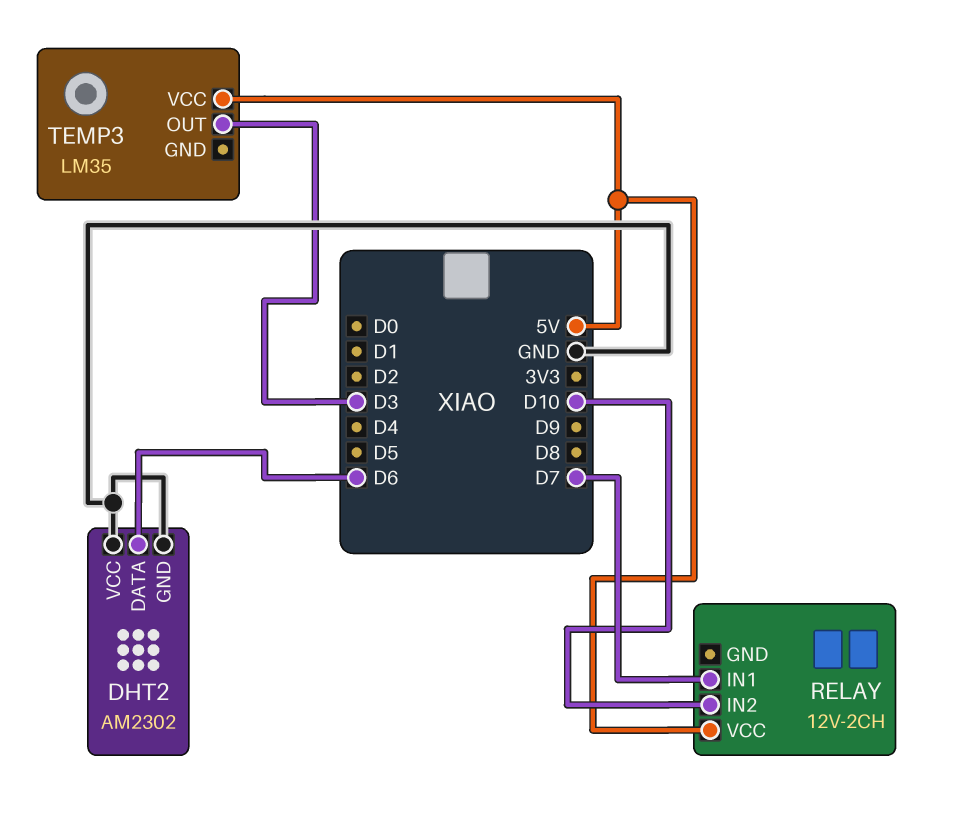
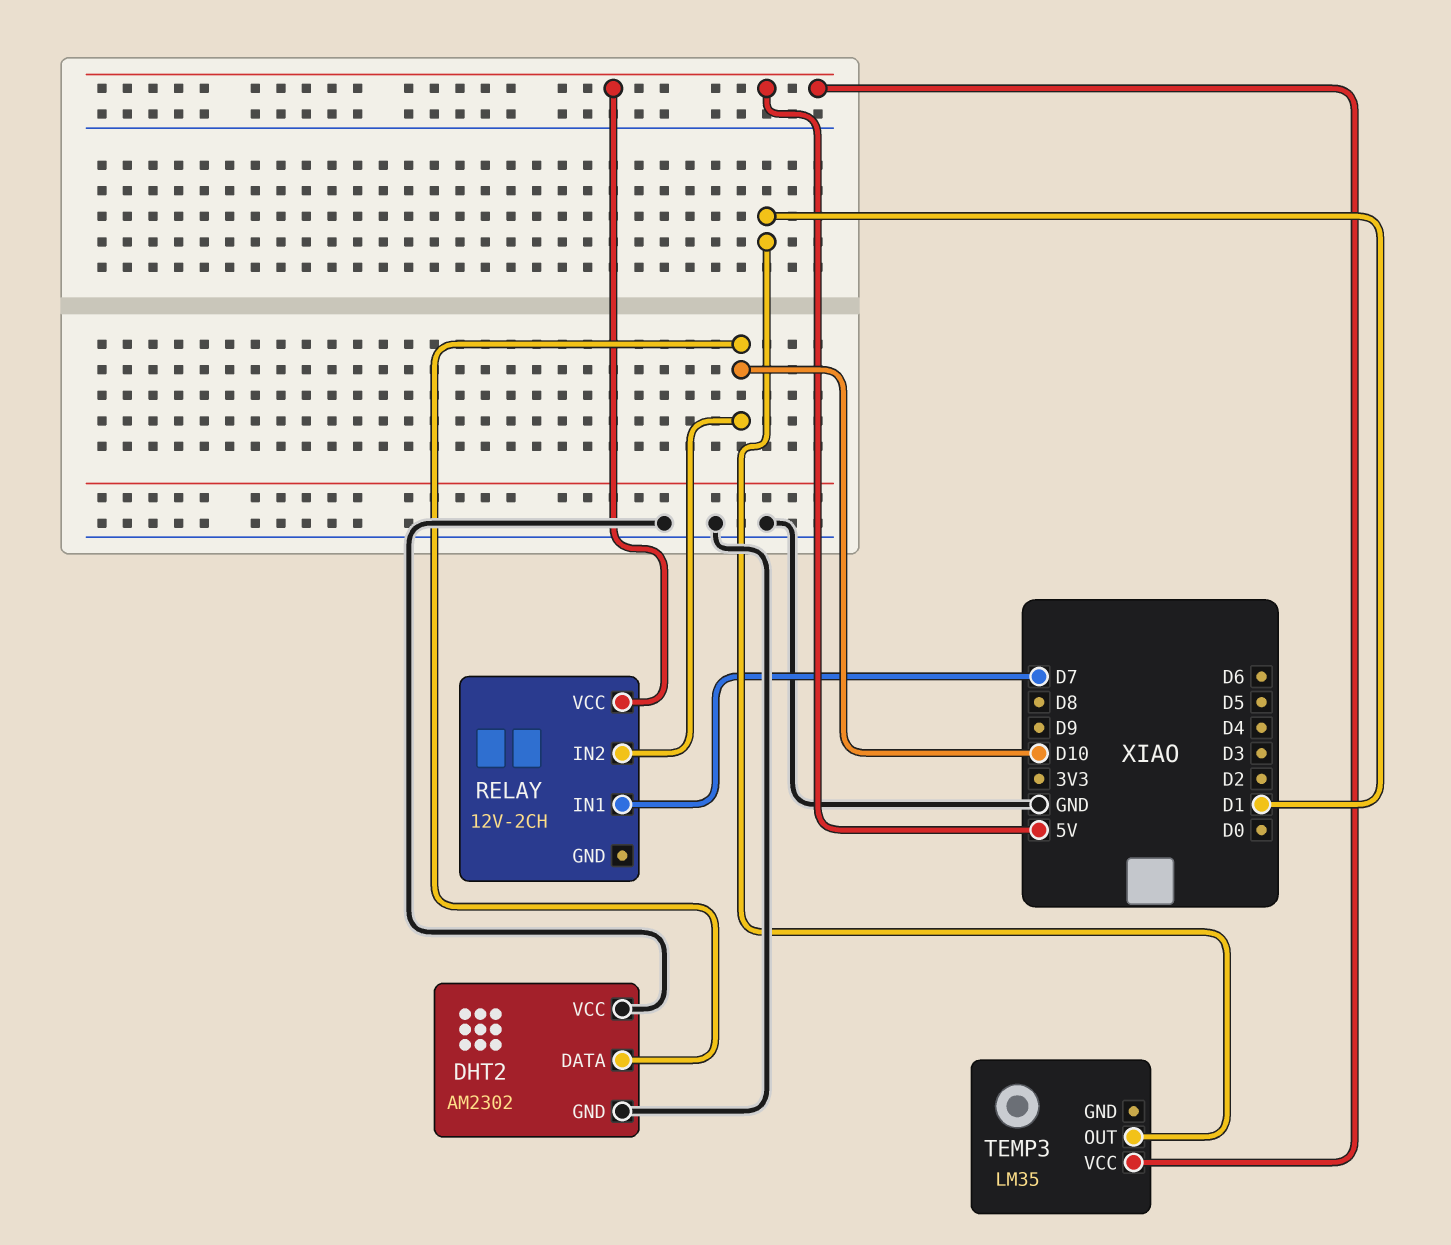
DHT2 pin DATA: D6 -> D10
TEMP3 pin OUT: D3 -> D1

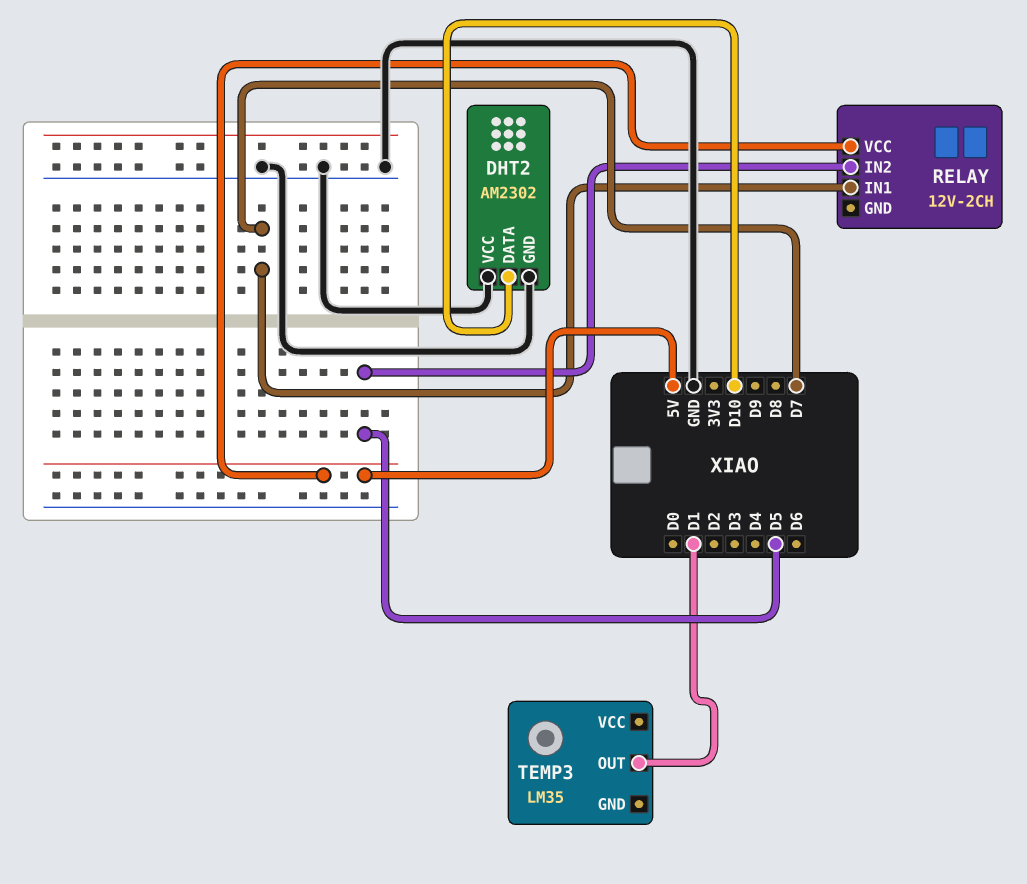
RELAY pin IN2: D10 -> D5
TEMP3 pin VCC: 5V -> none

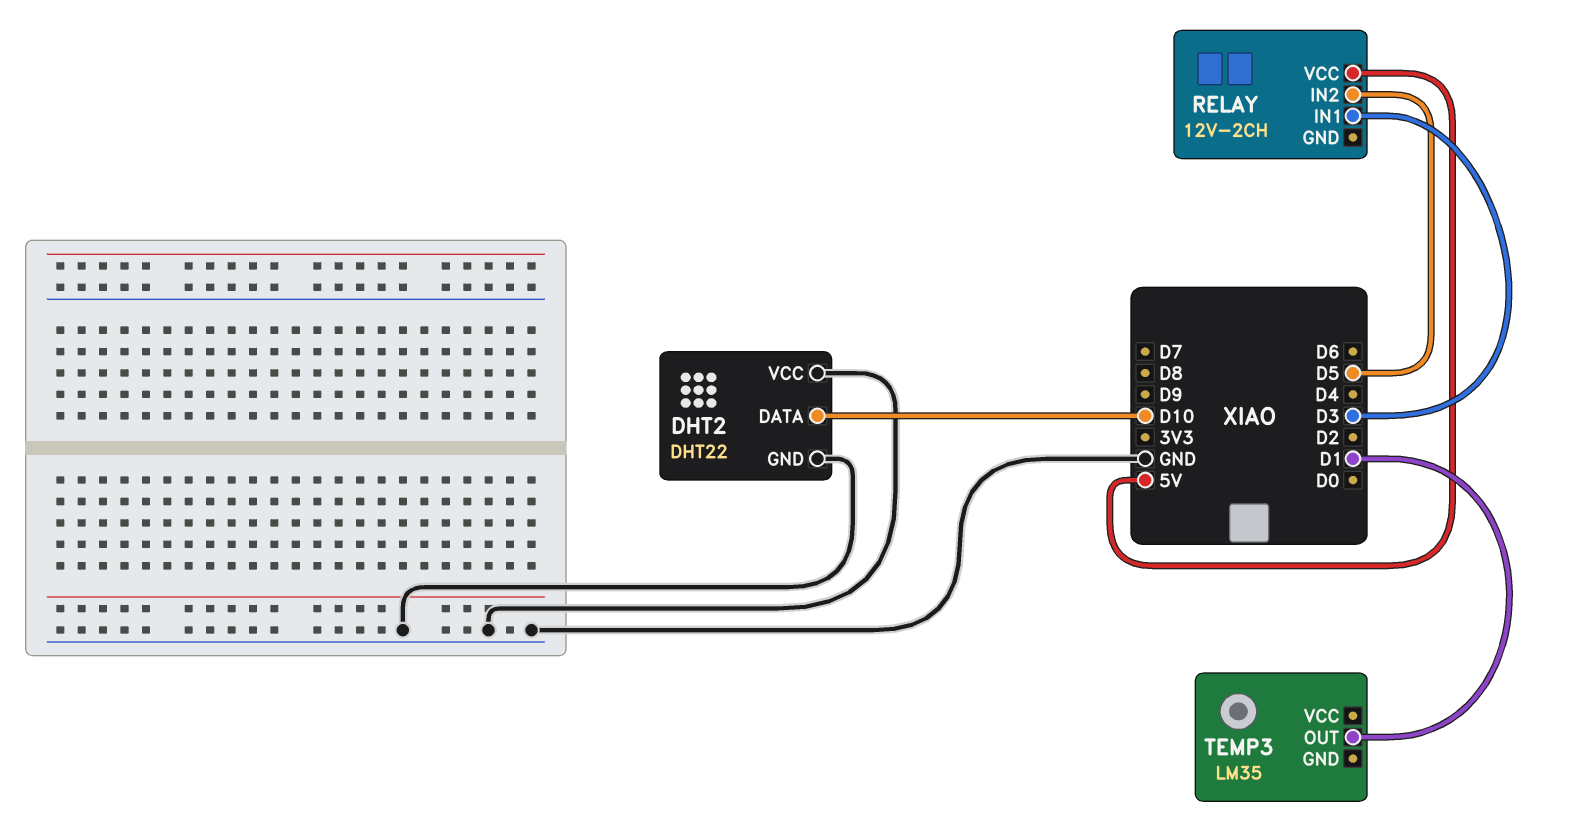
DHT2: AM2302 -> DHT22
RELAY pin IN1: D7 -> D3

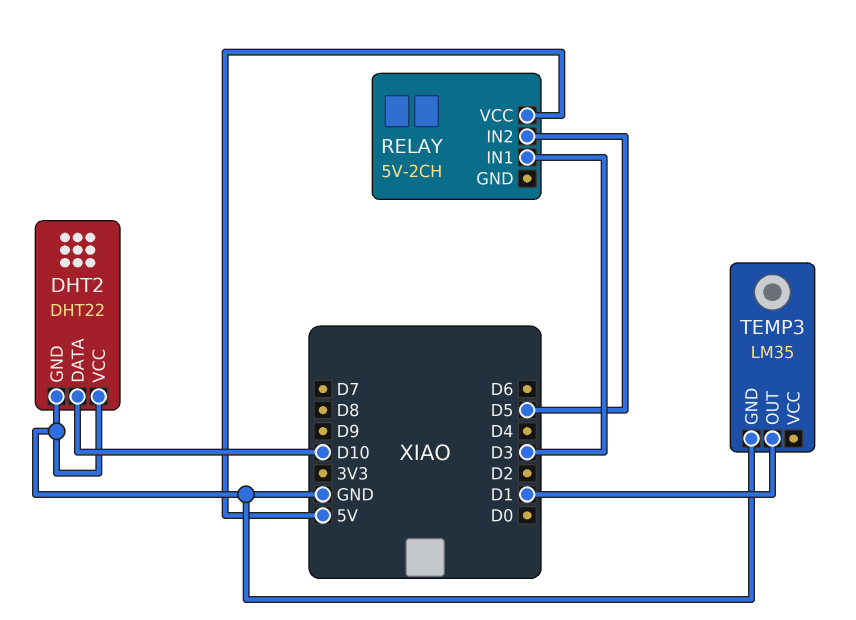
RELAY: 12V-2CH -> 5V-2CH
TEMP3 pin GND: none -> GND

